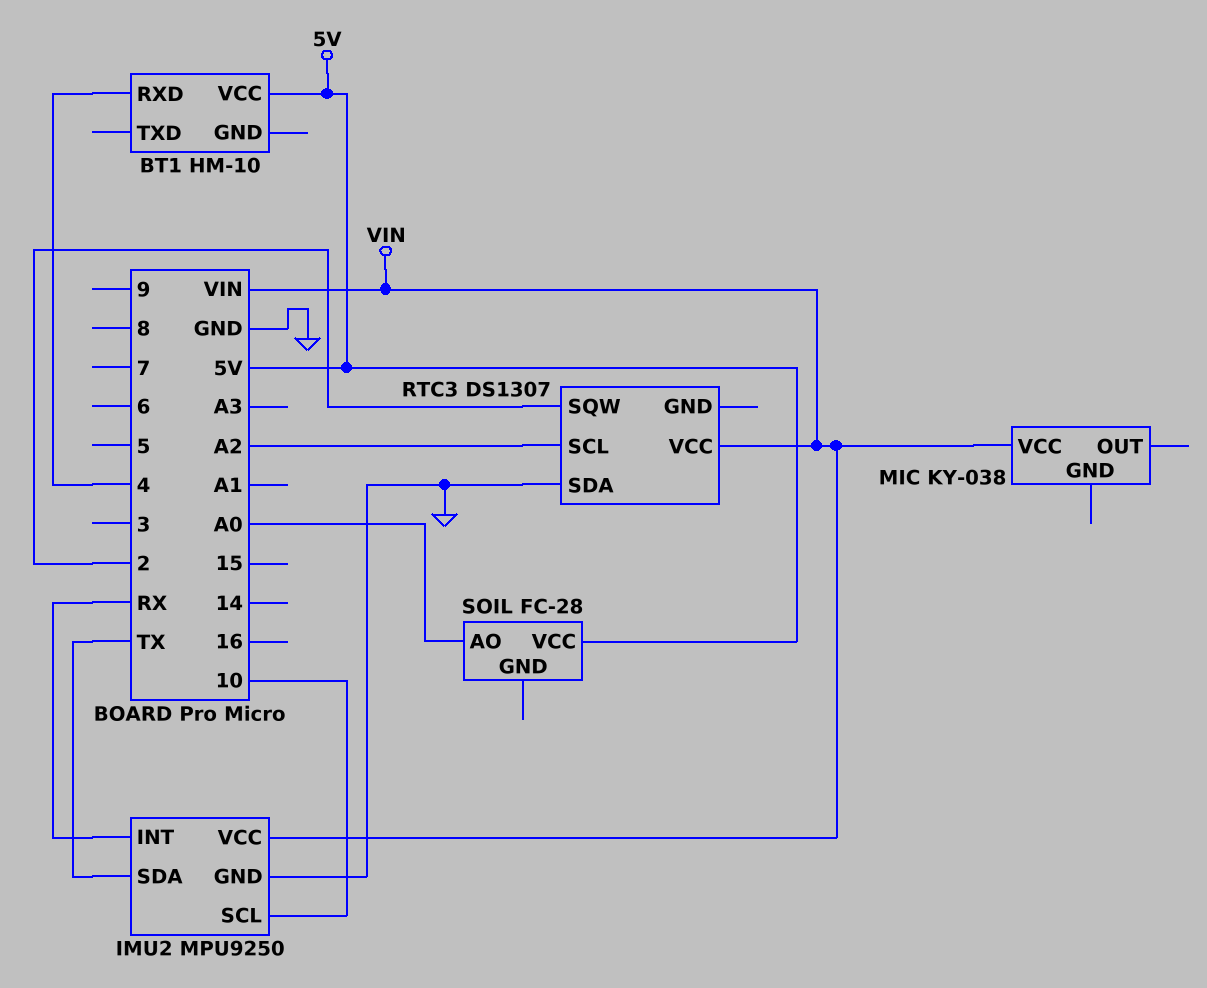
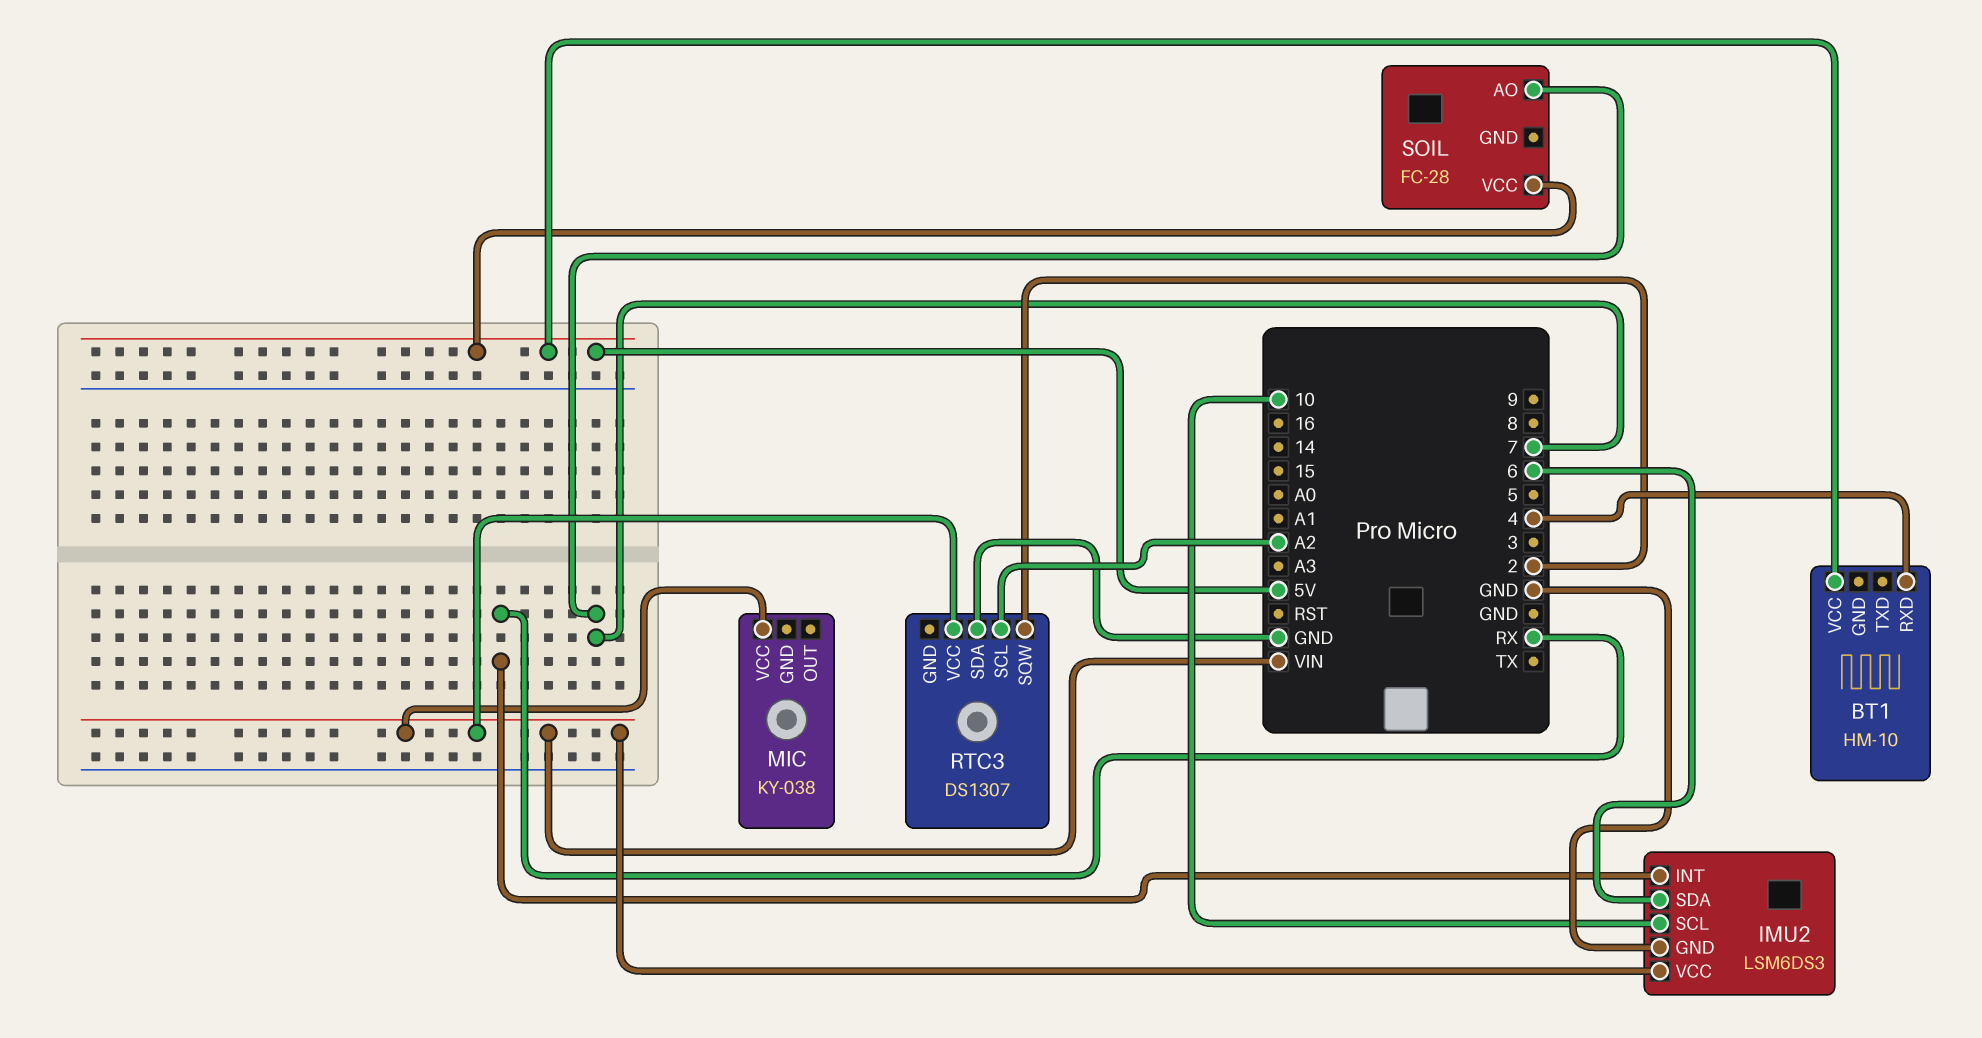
IMU2: MPU9250 -> LSM6DS3
IMU2 pin SDA: TX -> 6
SOIL pin AO: A0 -> 7

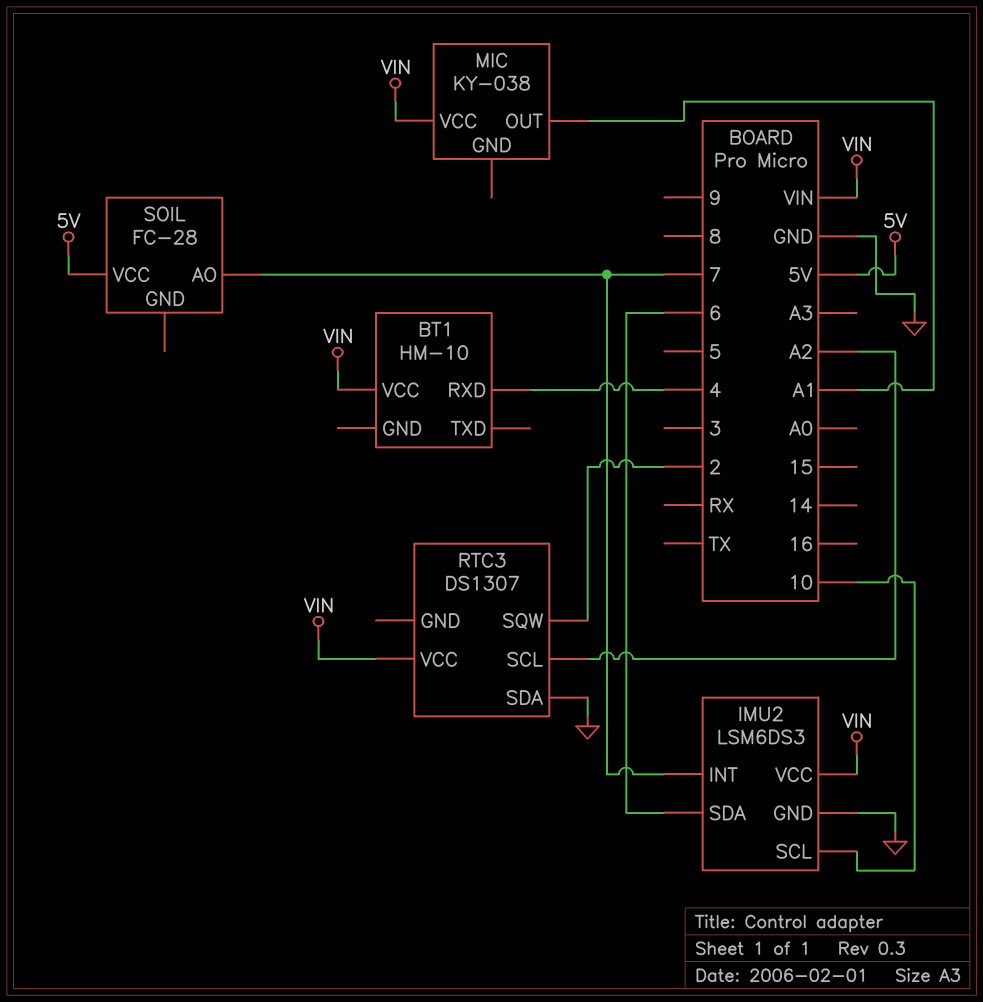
BT1 pin VCC: 5V -> VIN
IMU2 pin INT: RX -> 7
MIC pin OUT: none -> A1

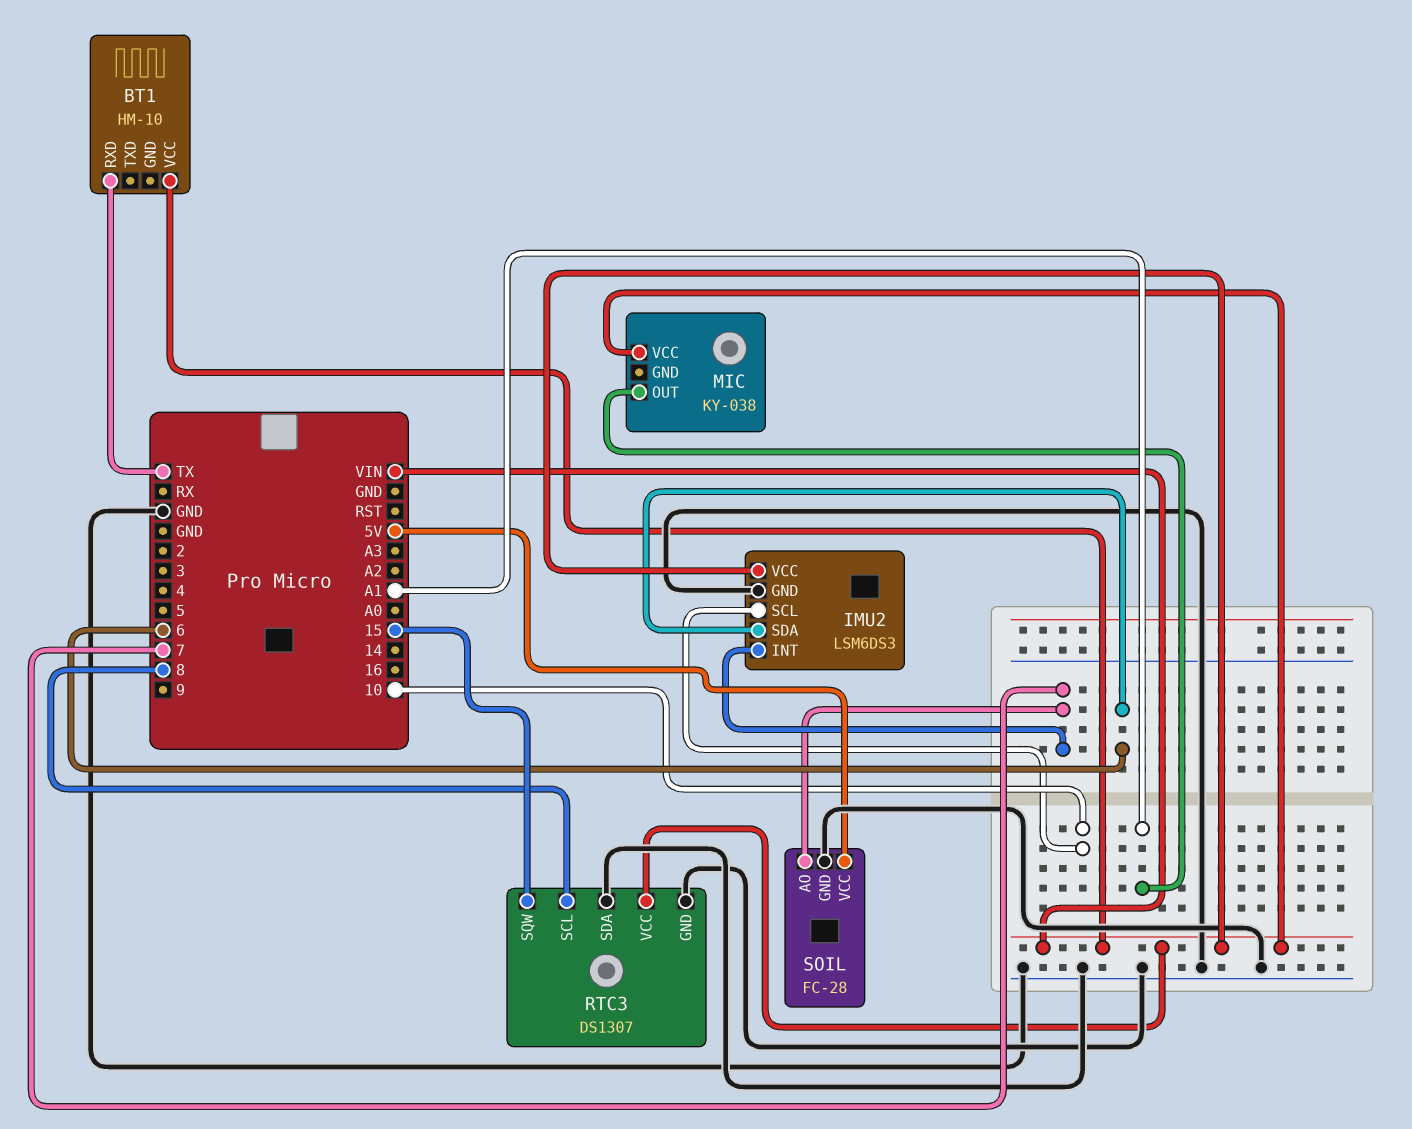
BT1 pin RXD: 4 -> TX
RTC3 pin GND: none -> GND
RTC3 pin SCL: A2 -> 8
RTC3 pin SQW: 2 -> 15
SOIL pin GND: none -> GND

